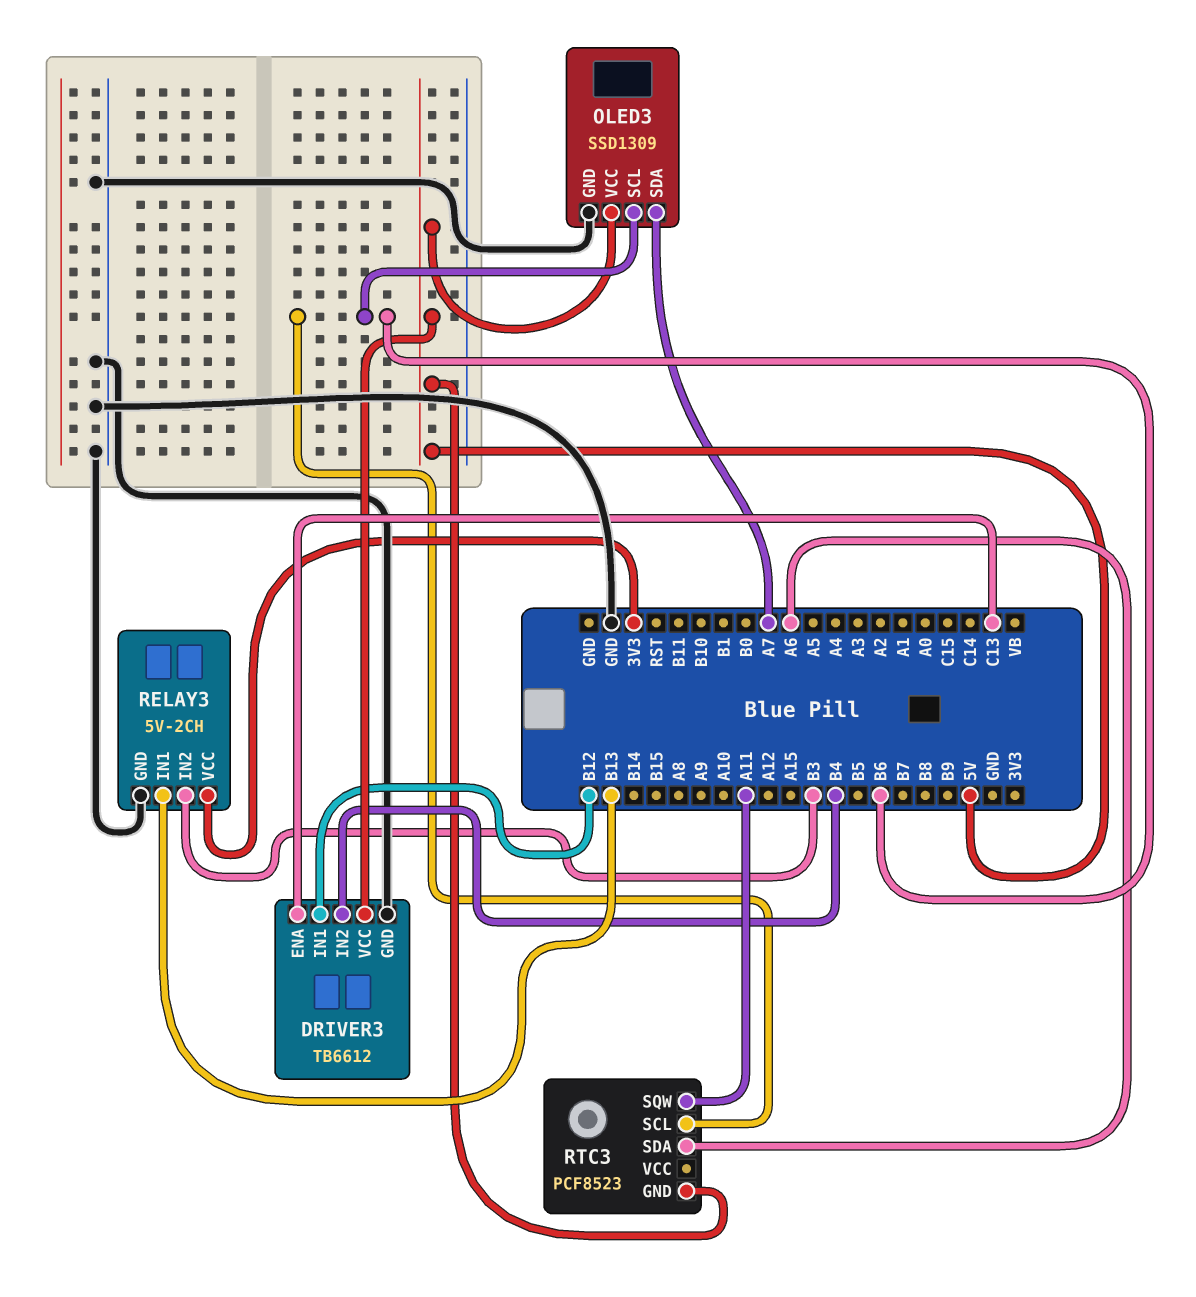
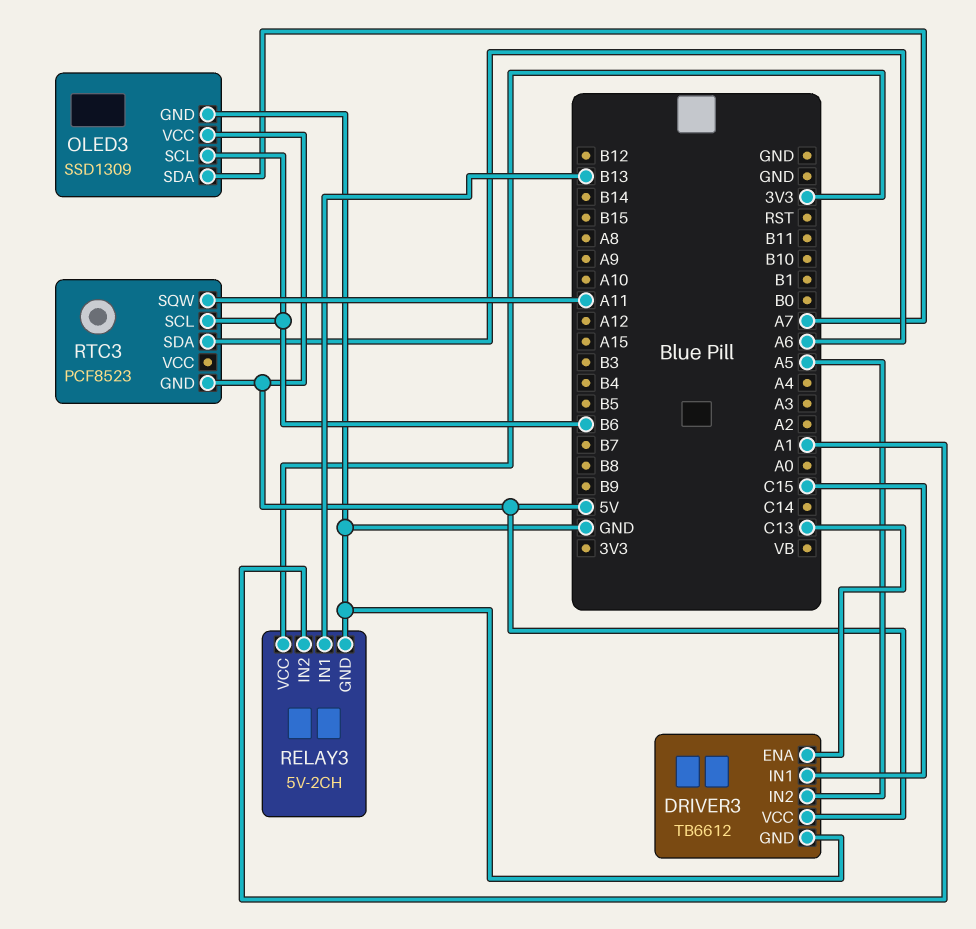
DRIVER3 pin IN1: B12 -> C15
DRIVER3 pin IN2: B4 -> A5
RELAY3 pin IN2: B3 -> A1

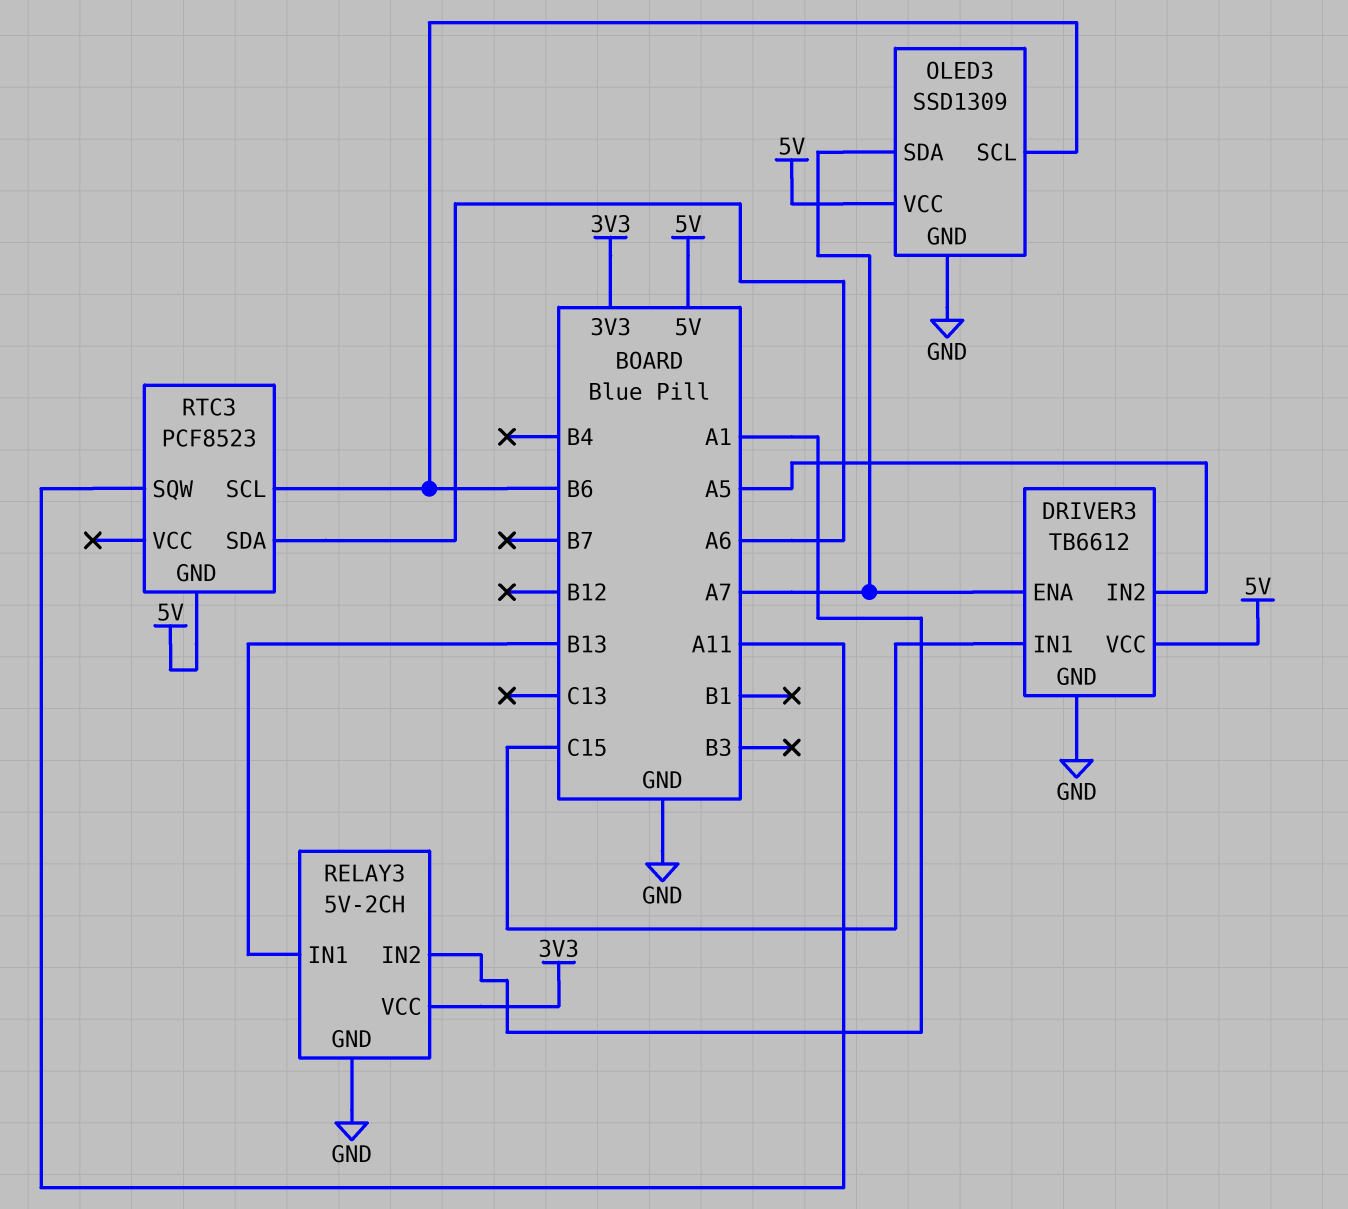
DRIVER3 pin ENA: C13 -> A7

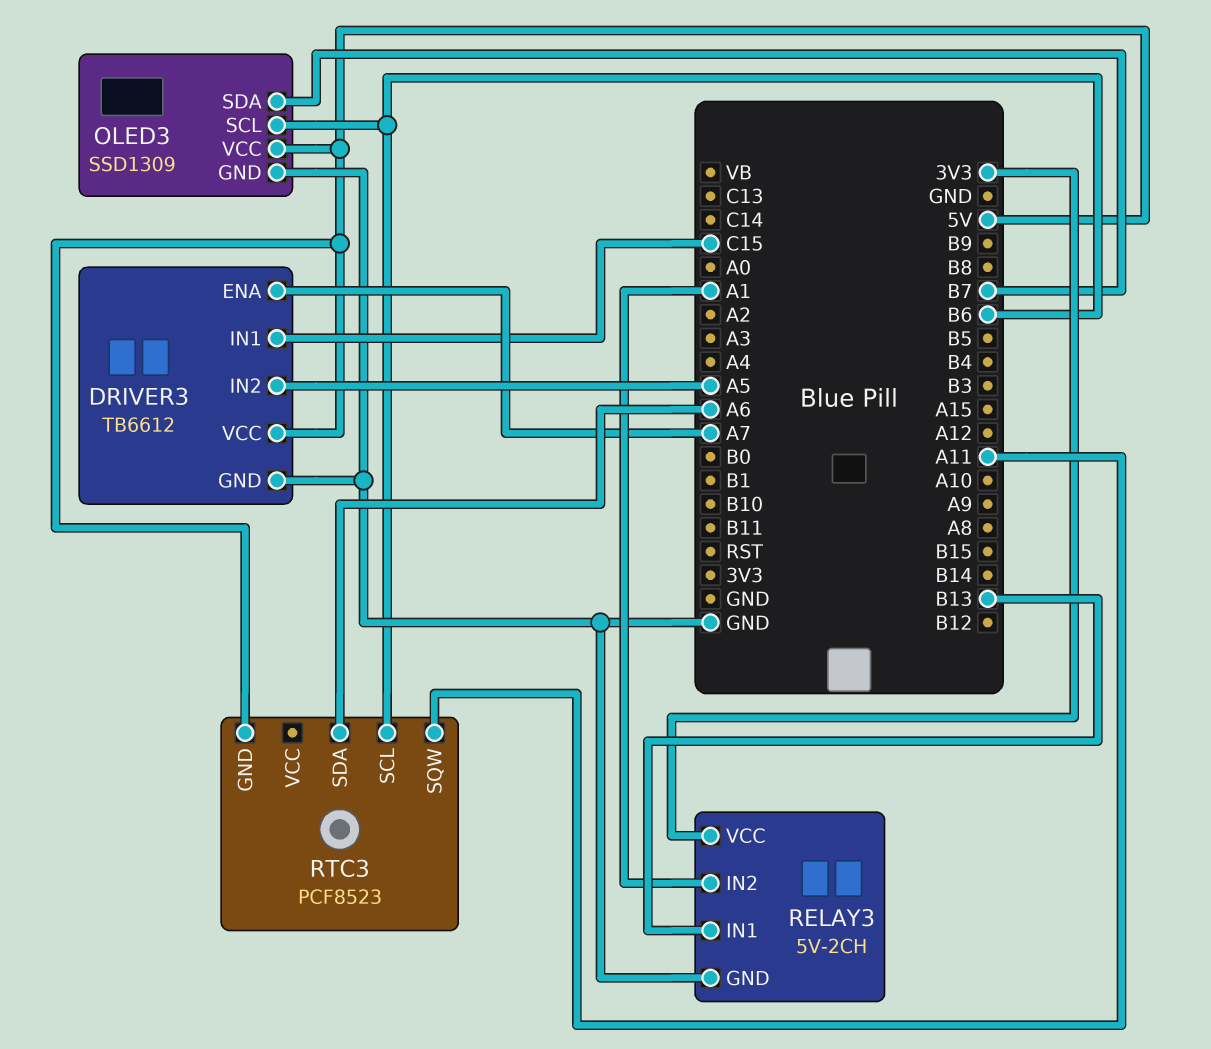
OLED3 pin SDA: A7 -> B7

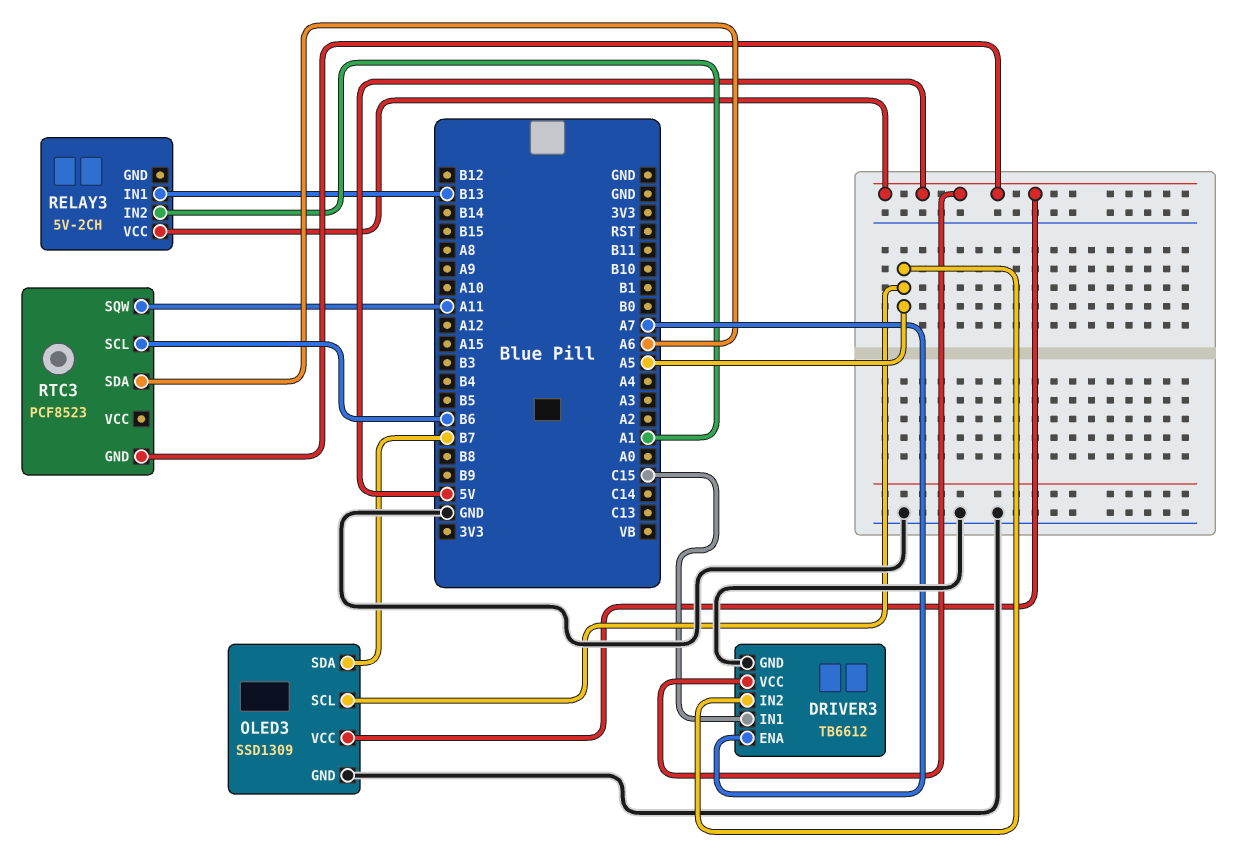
OLED3 pin SCL: B6 -> A5
RELAY3 pin GND: GND -> none
RELAY3 pin VCC: 3V3 -> 5V

